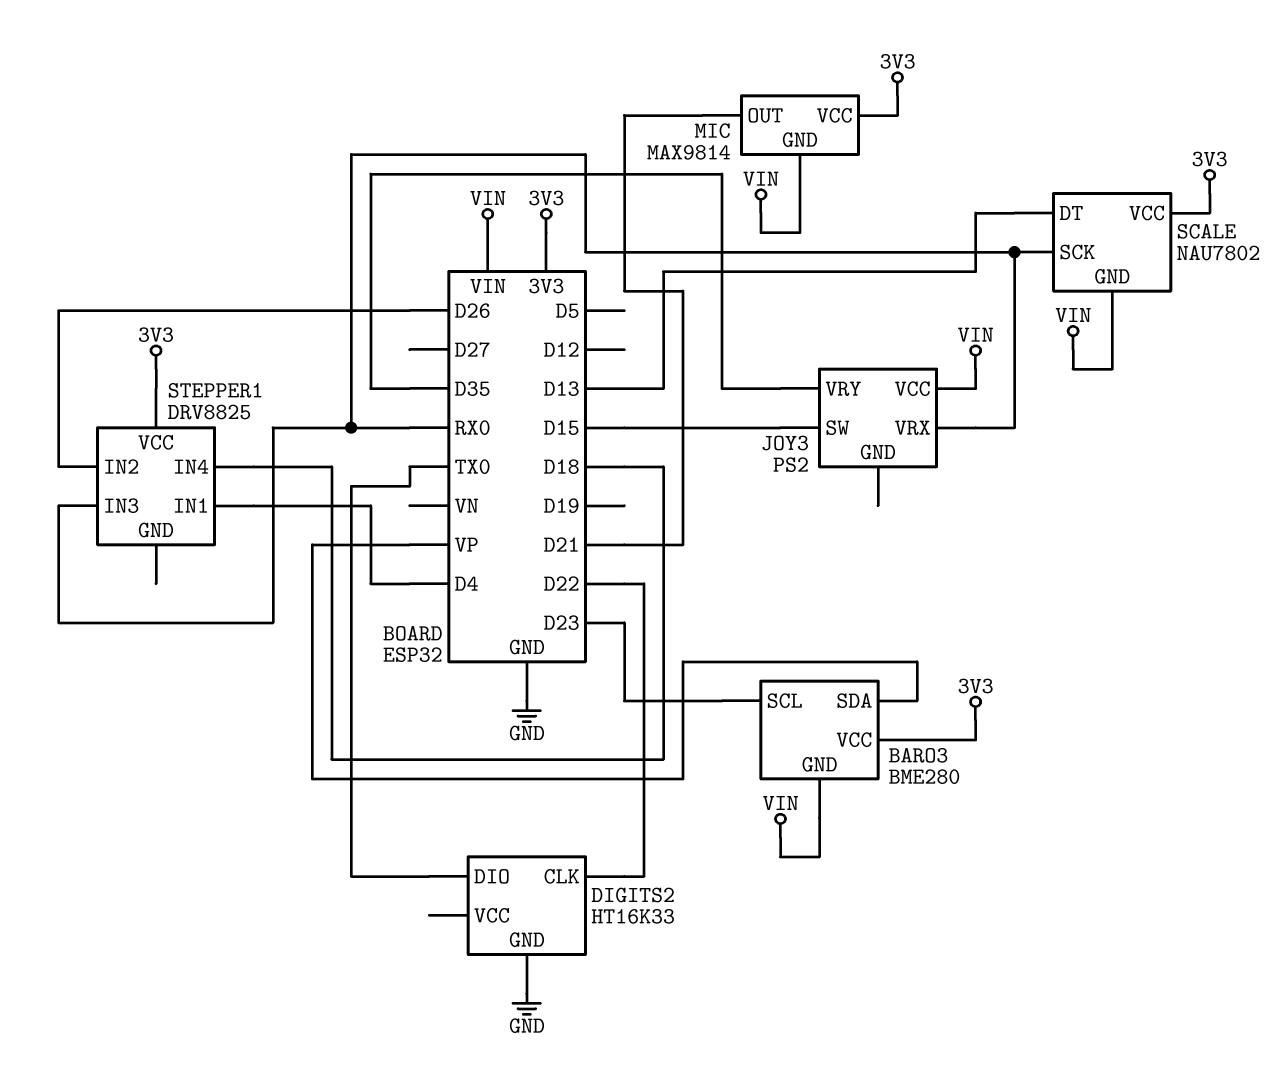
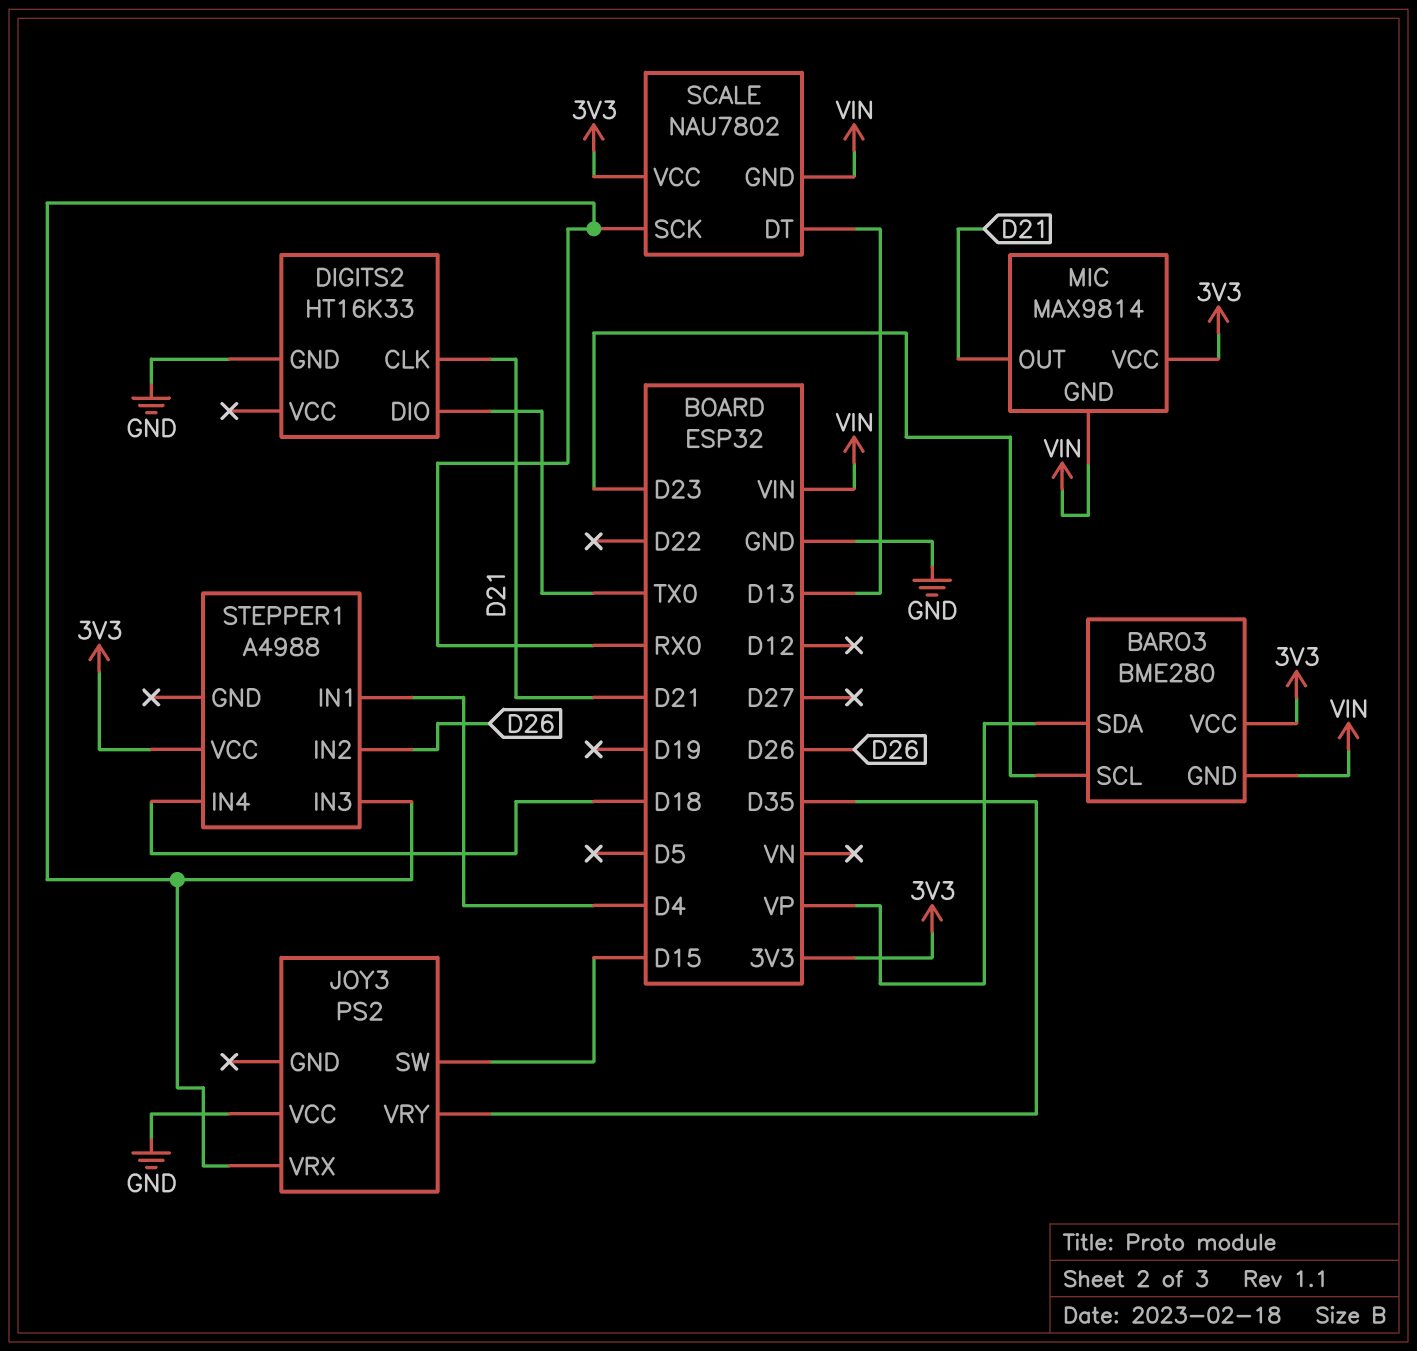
DIGITS2 pin CLK: D22 -> D21
JOY3 pin VCC: VIN -> GND
STEPPER1: DRV8825 -> A4988

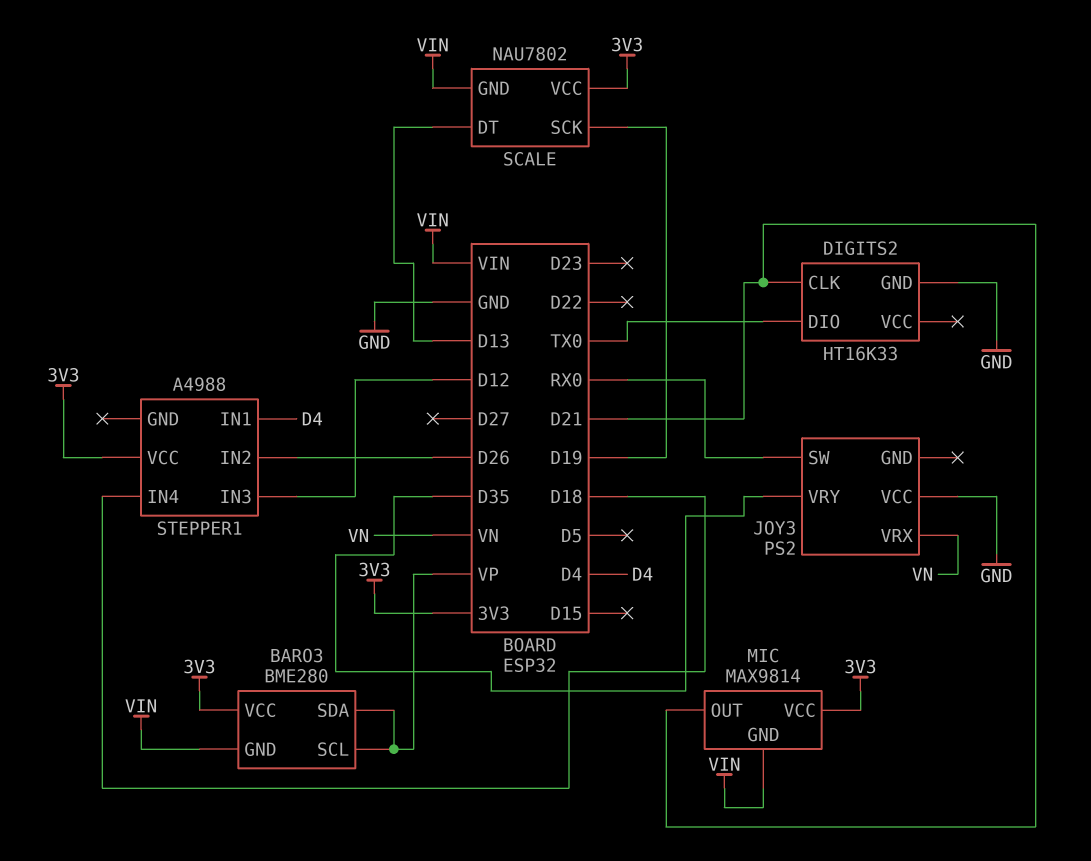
BARO3 pin SCL: D23 -> VP
JOY3 pin SW: D15 -> RX0
JOY3 pin VRX: RX0 -> VN
SCALE pin SCK: RX0 -> D19
STEPPER1 pin IN3: RX0 -> D12

